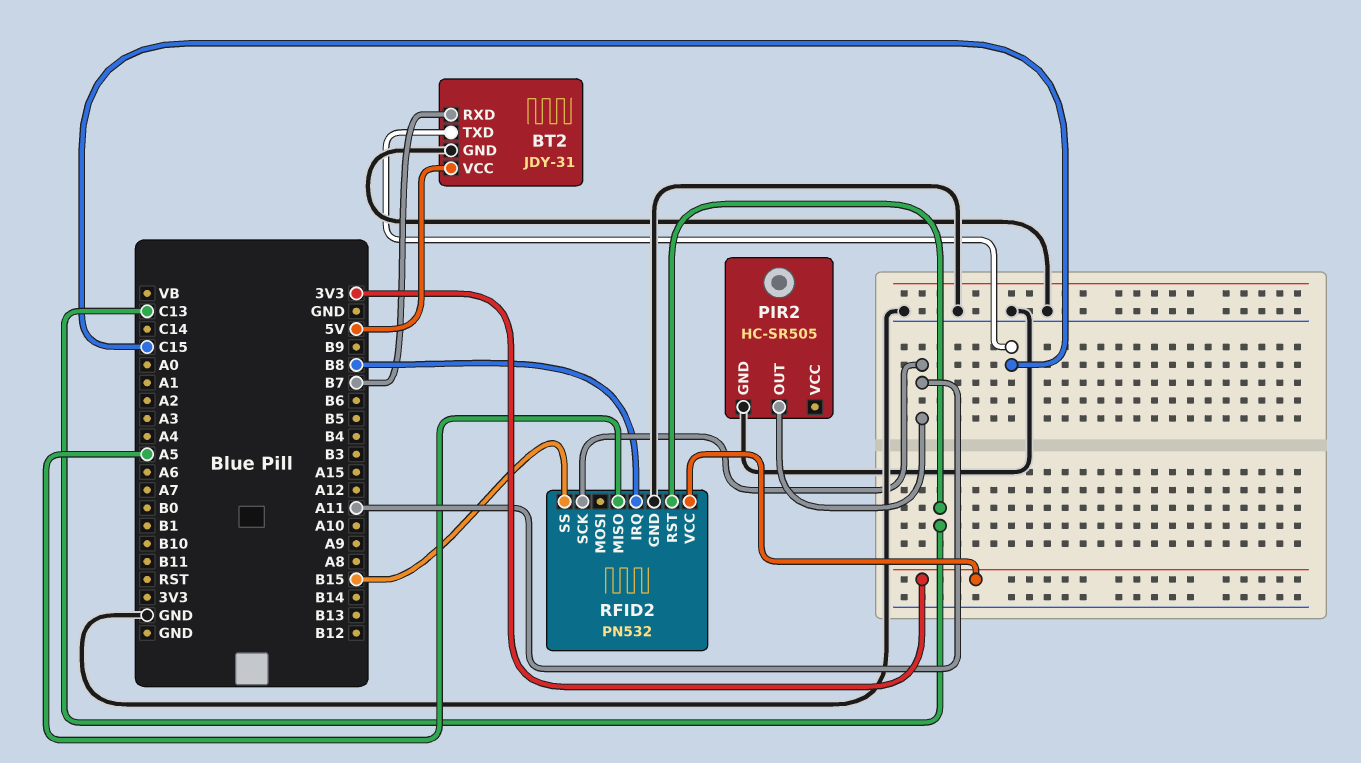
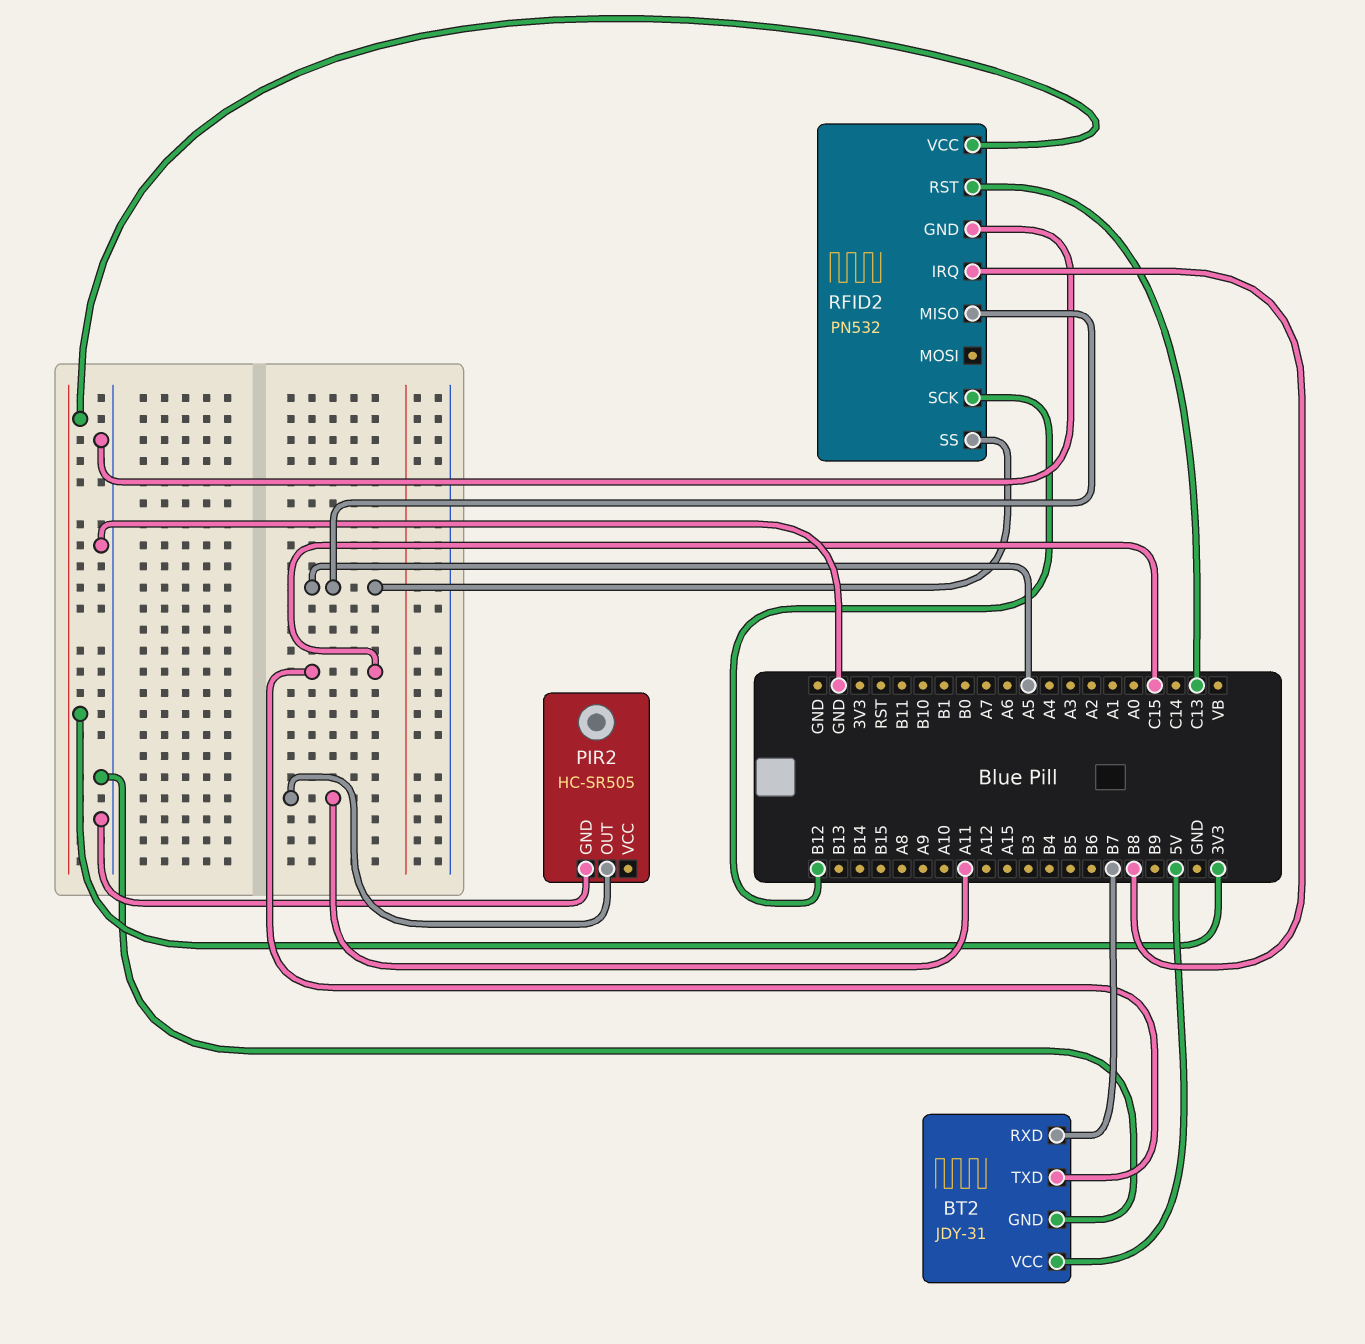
RFID2 pin SCK: A11 -> B12
RFID2 pin SS: B15 -> A5

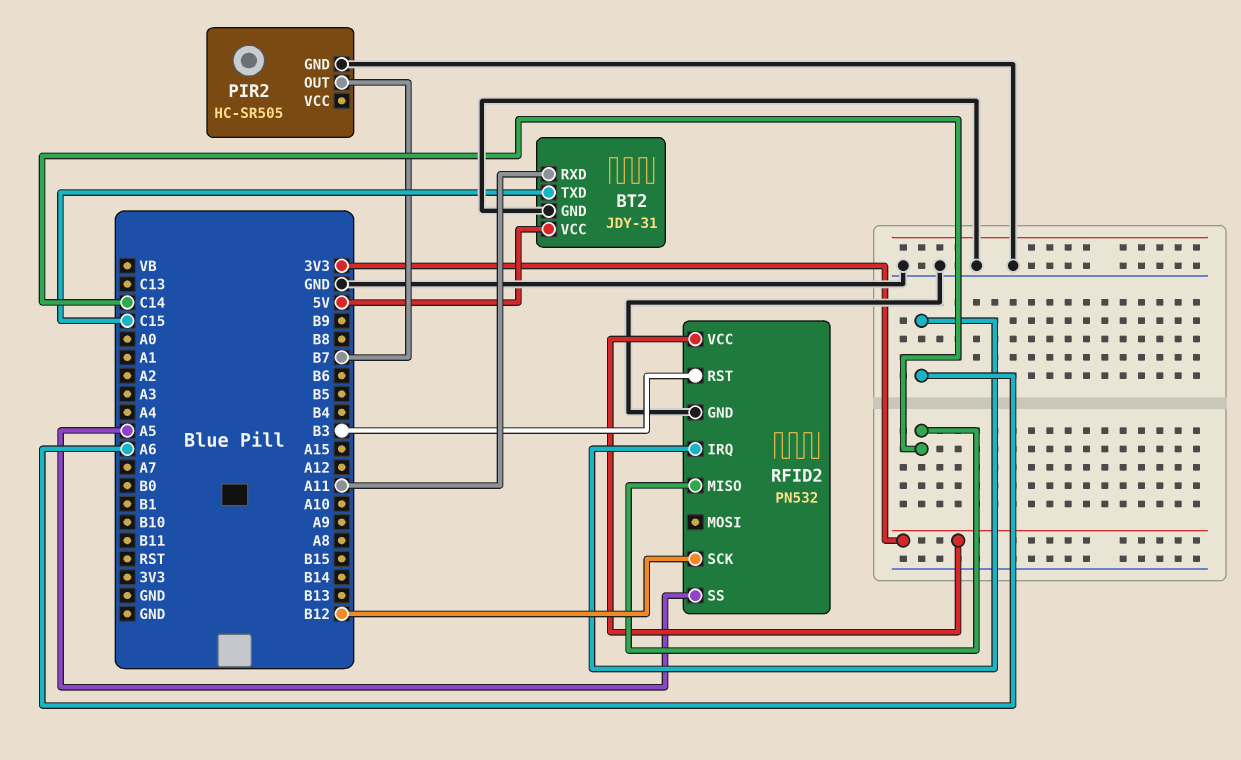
BT2 pin RXD: B7 -> A11
PIR2 pin OUT: A11 -> B7
RFID2 pin IRQ: B8 -> A6
RFID2 pin MISO: A5 -> C14
RFID2 pin RST: C13 -> B3

